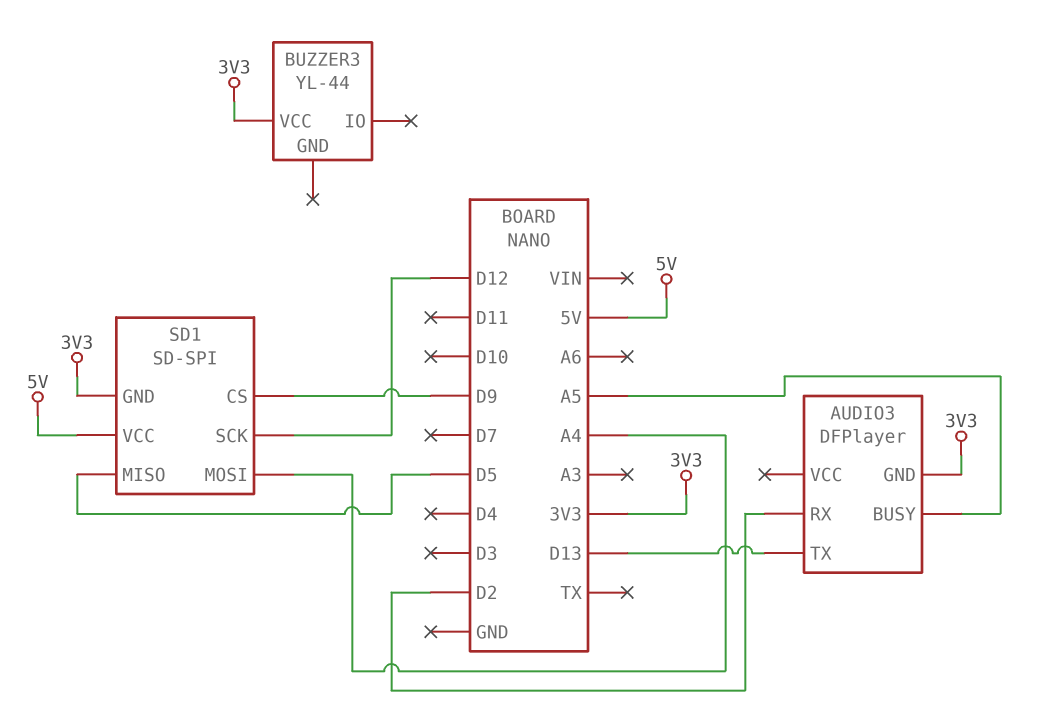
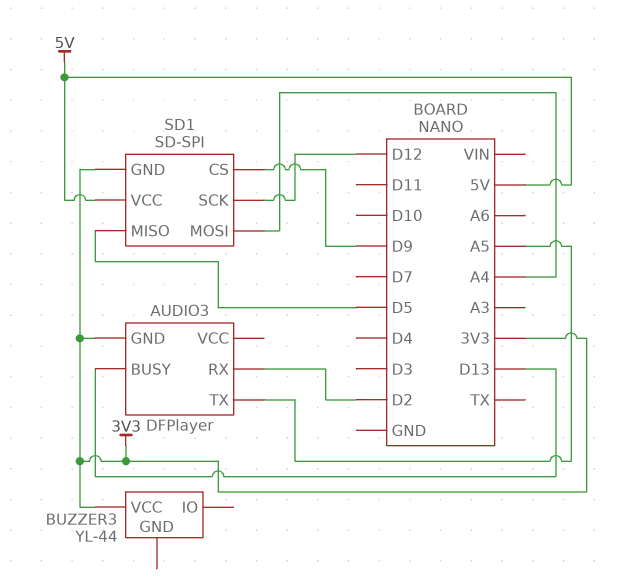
AUDIO3 pin BUSY: A5 -> D13
AUDIO3 pin TX: D13 -> A5

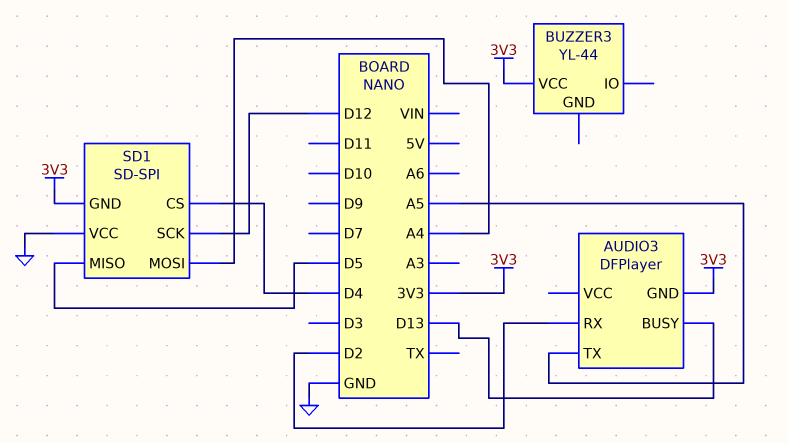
SD1 pin CS: D9 -> D4
SD1 pin VCC: 5V -> GND

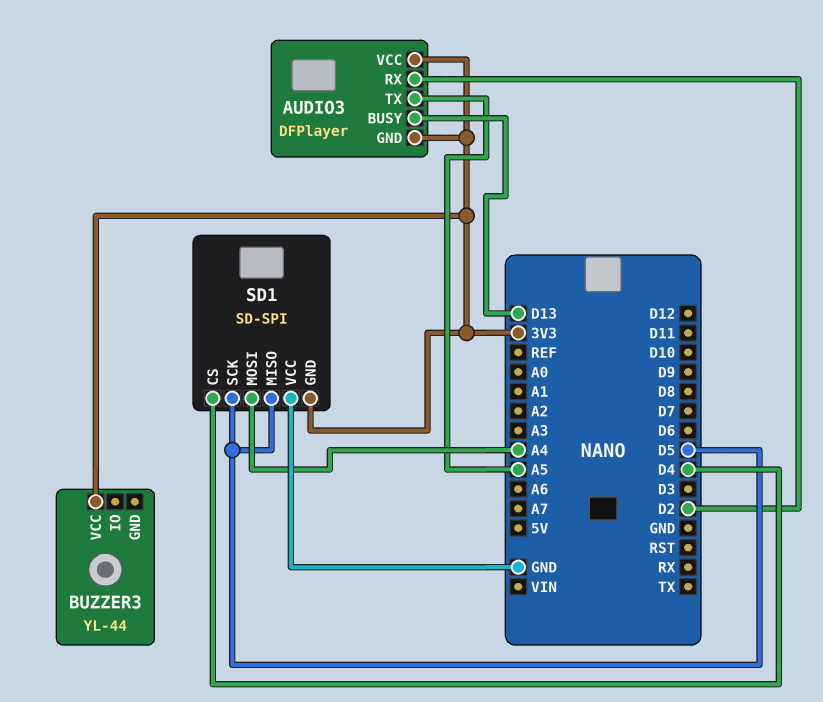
AUDIO3 pin VCC: none -> 3V3
SD1 pin SCK: D12 -> D5

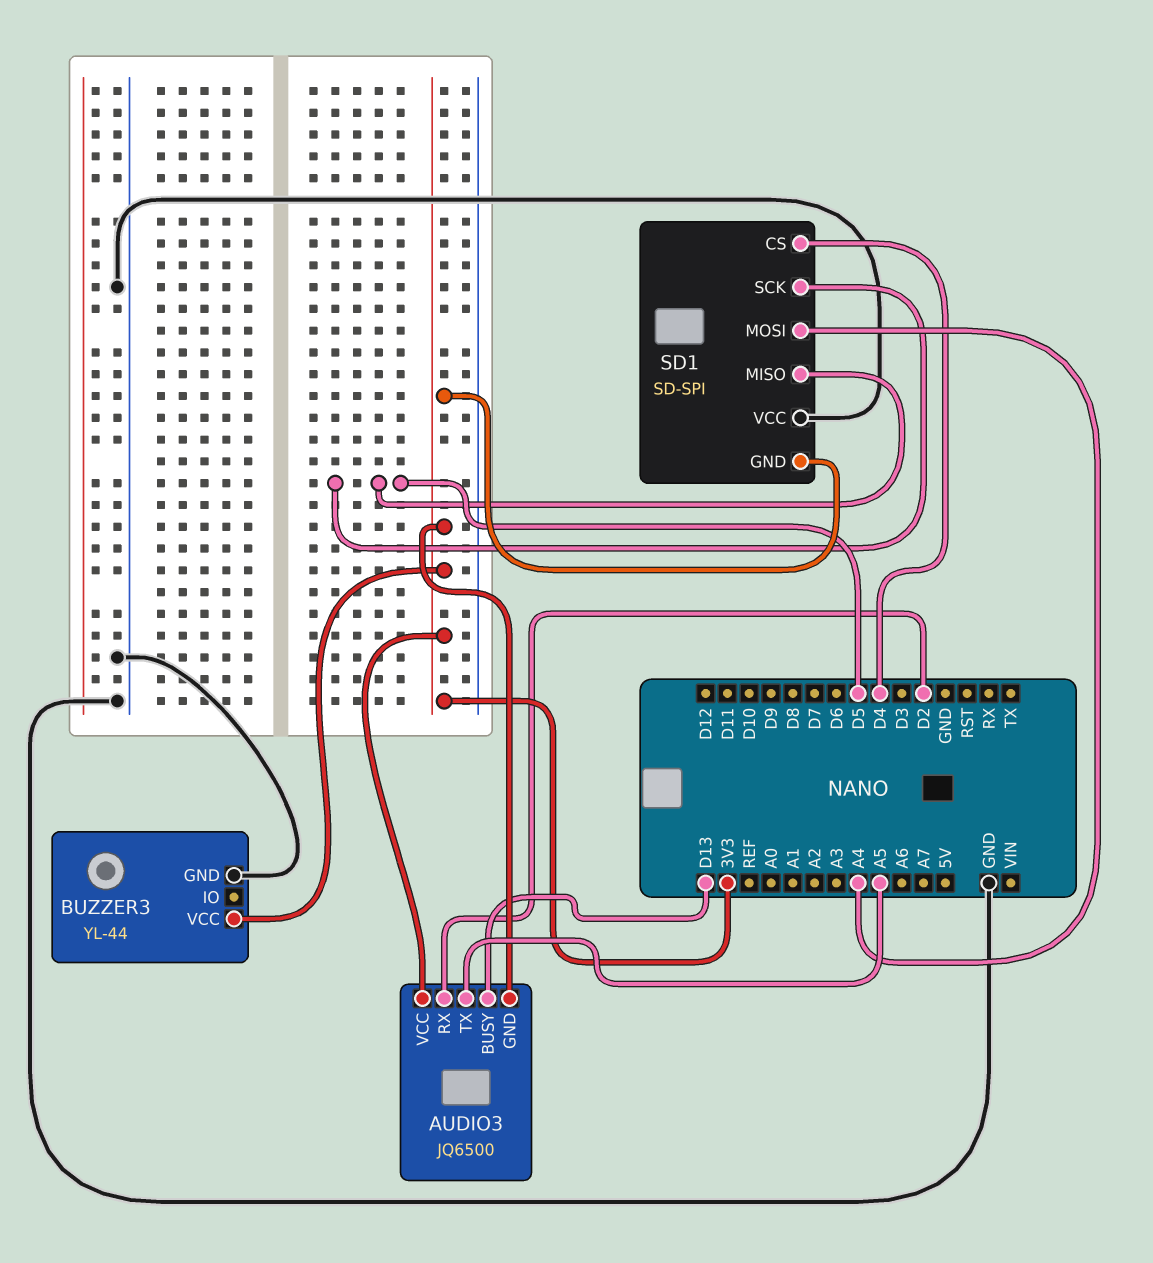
AUDIO3: DFPlayer -> JQ6500
BUZZER3 pin GND: none -> GND

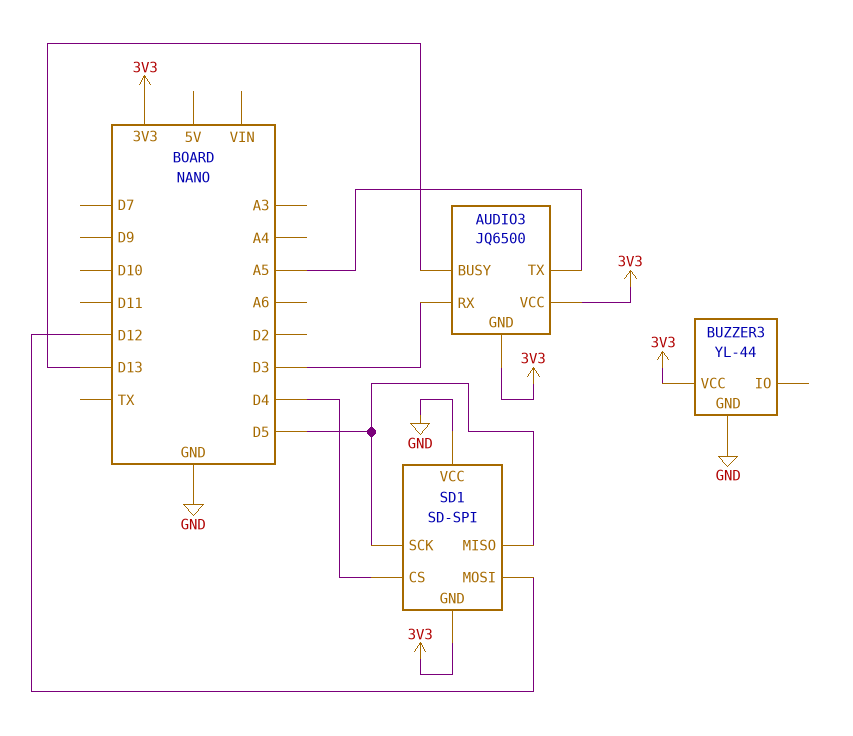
AUDIO3 pin RX: D2 -> D3
SD1 pin MOSI: A4 -> D12

